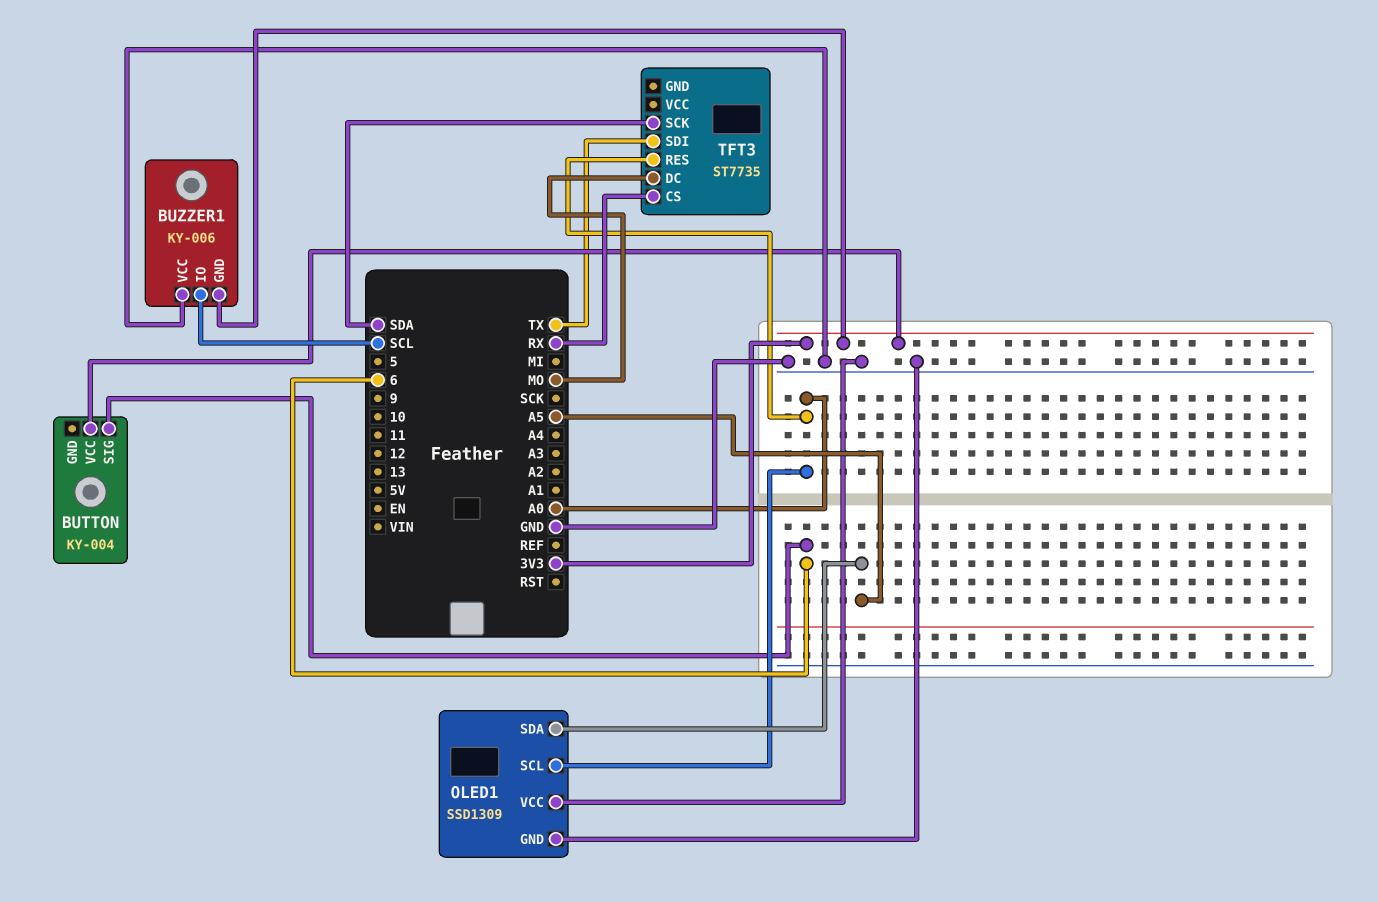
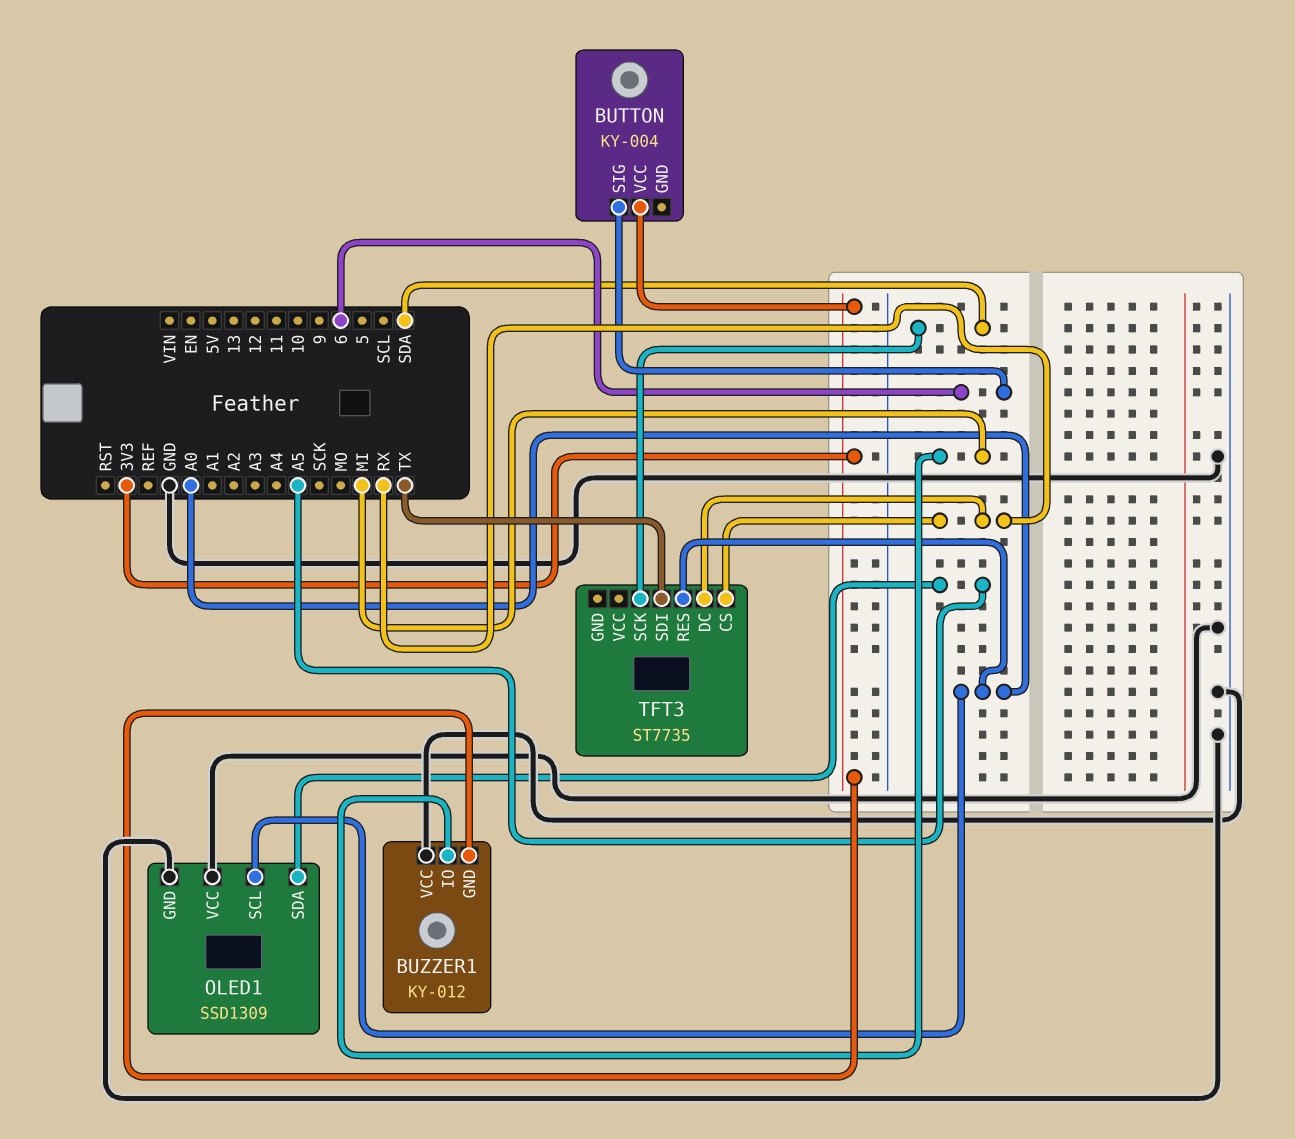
BUZZER1: KY-006 -> KY-012
BUZZER1 pin IO: SCL -> MI
TFT3 pin DC: MO -> RX

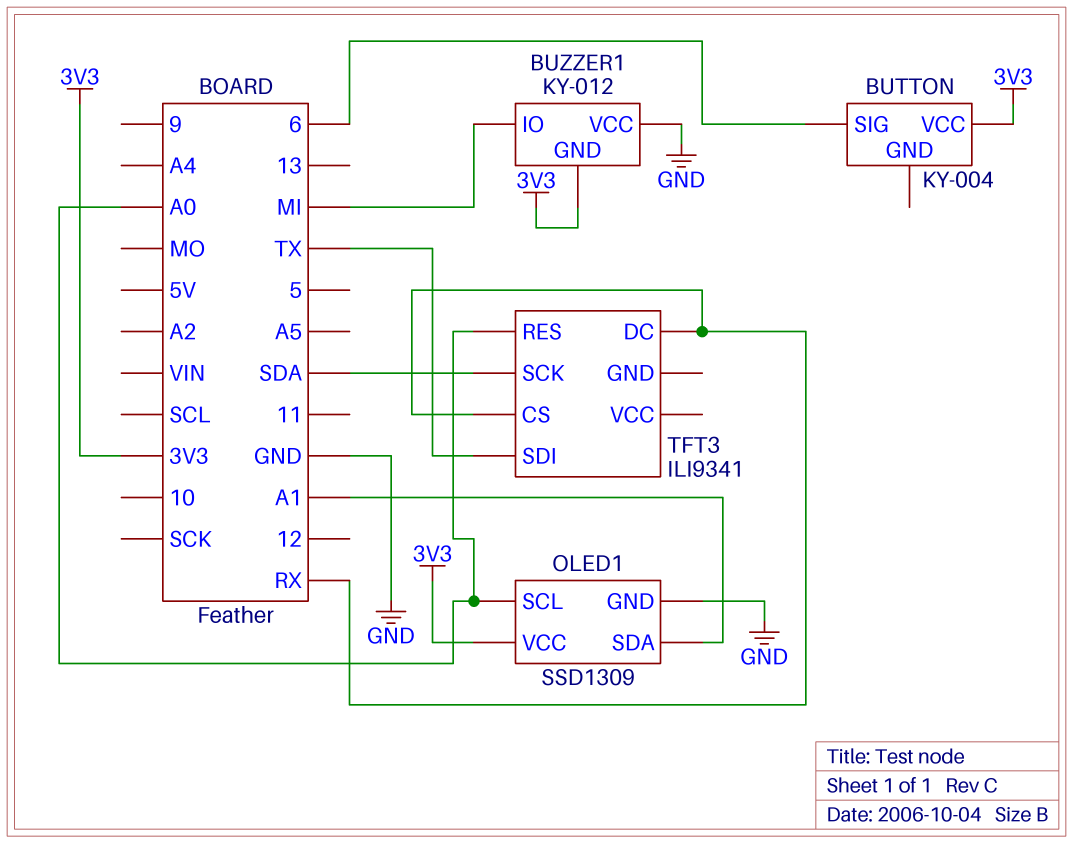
OLED1 pin SDA: A5 -> A1
OLED1 pin VCC: GND -> 3V3
TFT3: ST7735 -> ILI9341

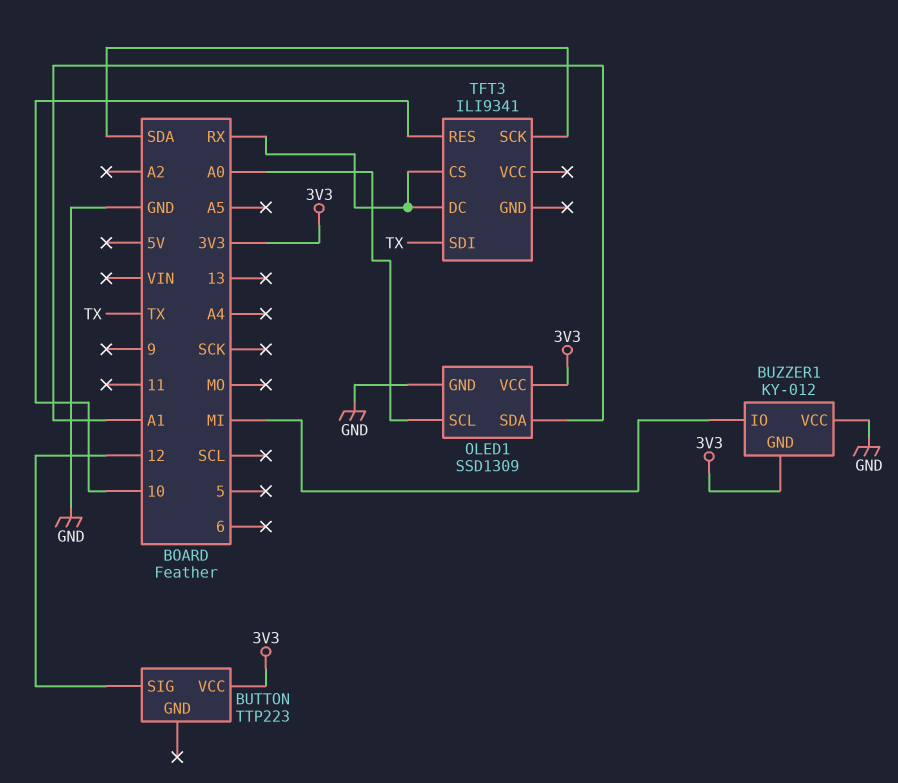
BUTTON: KY-004 -> TTP223
BUTTON pin SIG: 6 -> 12
TFT3 pin RES: A0 -> 10

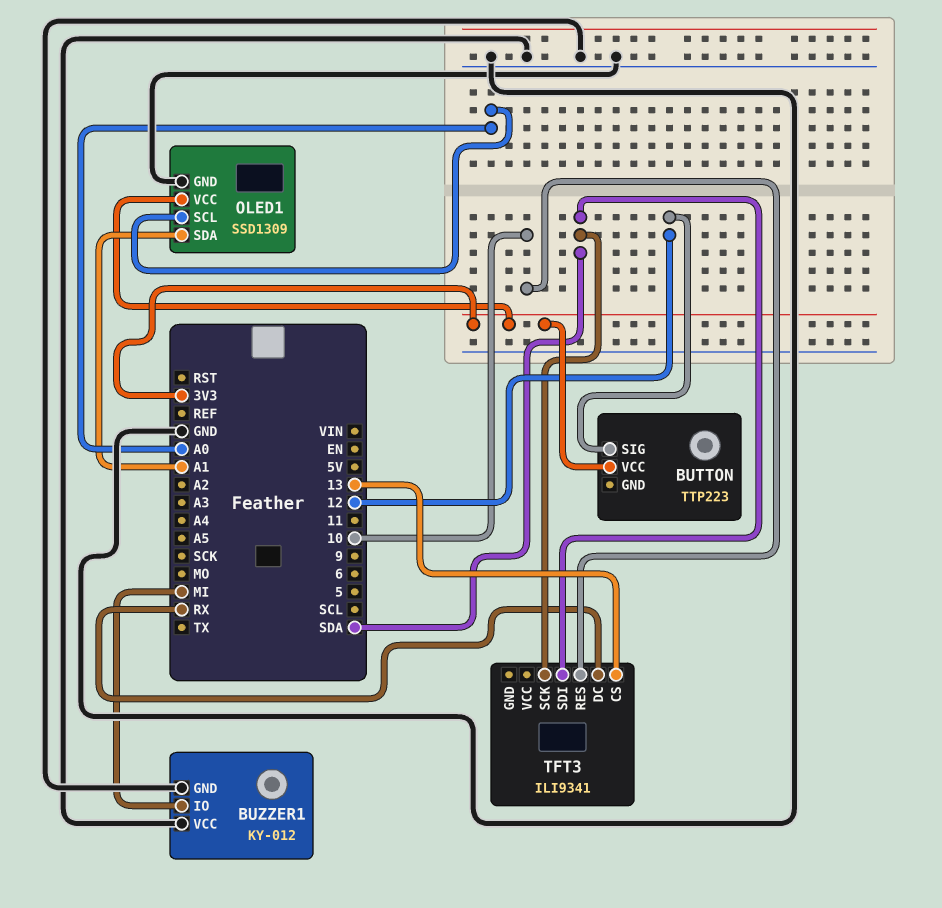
BUZZER1 pin GND: 3V3 -> GND
TFT3 pin CS: RX -> 13
TFT3 pin SDI: TX -> SDA

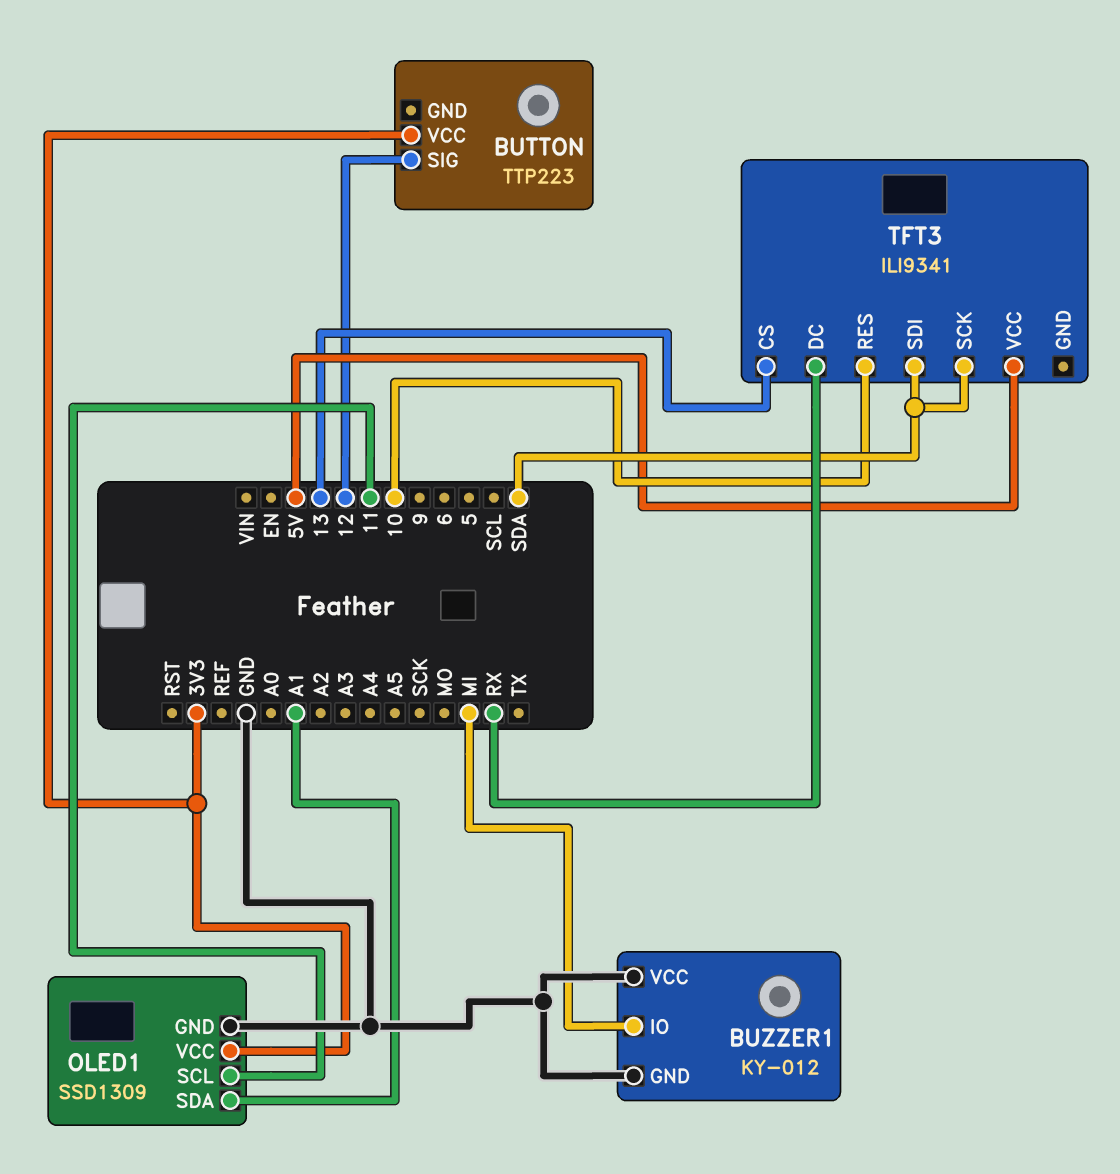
OLED1 pin SCL: A0 -> 11
TFT3 pin VCC: none -> 5V

